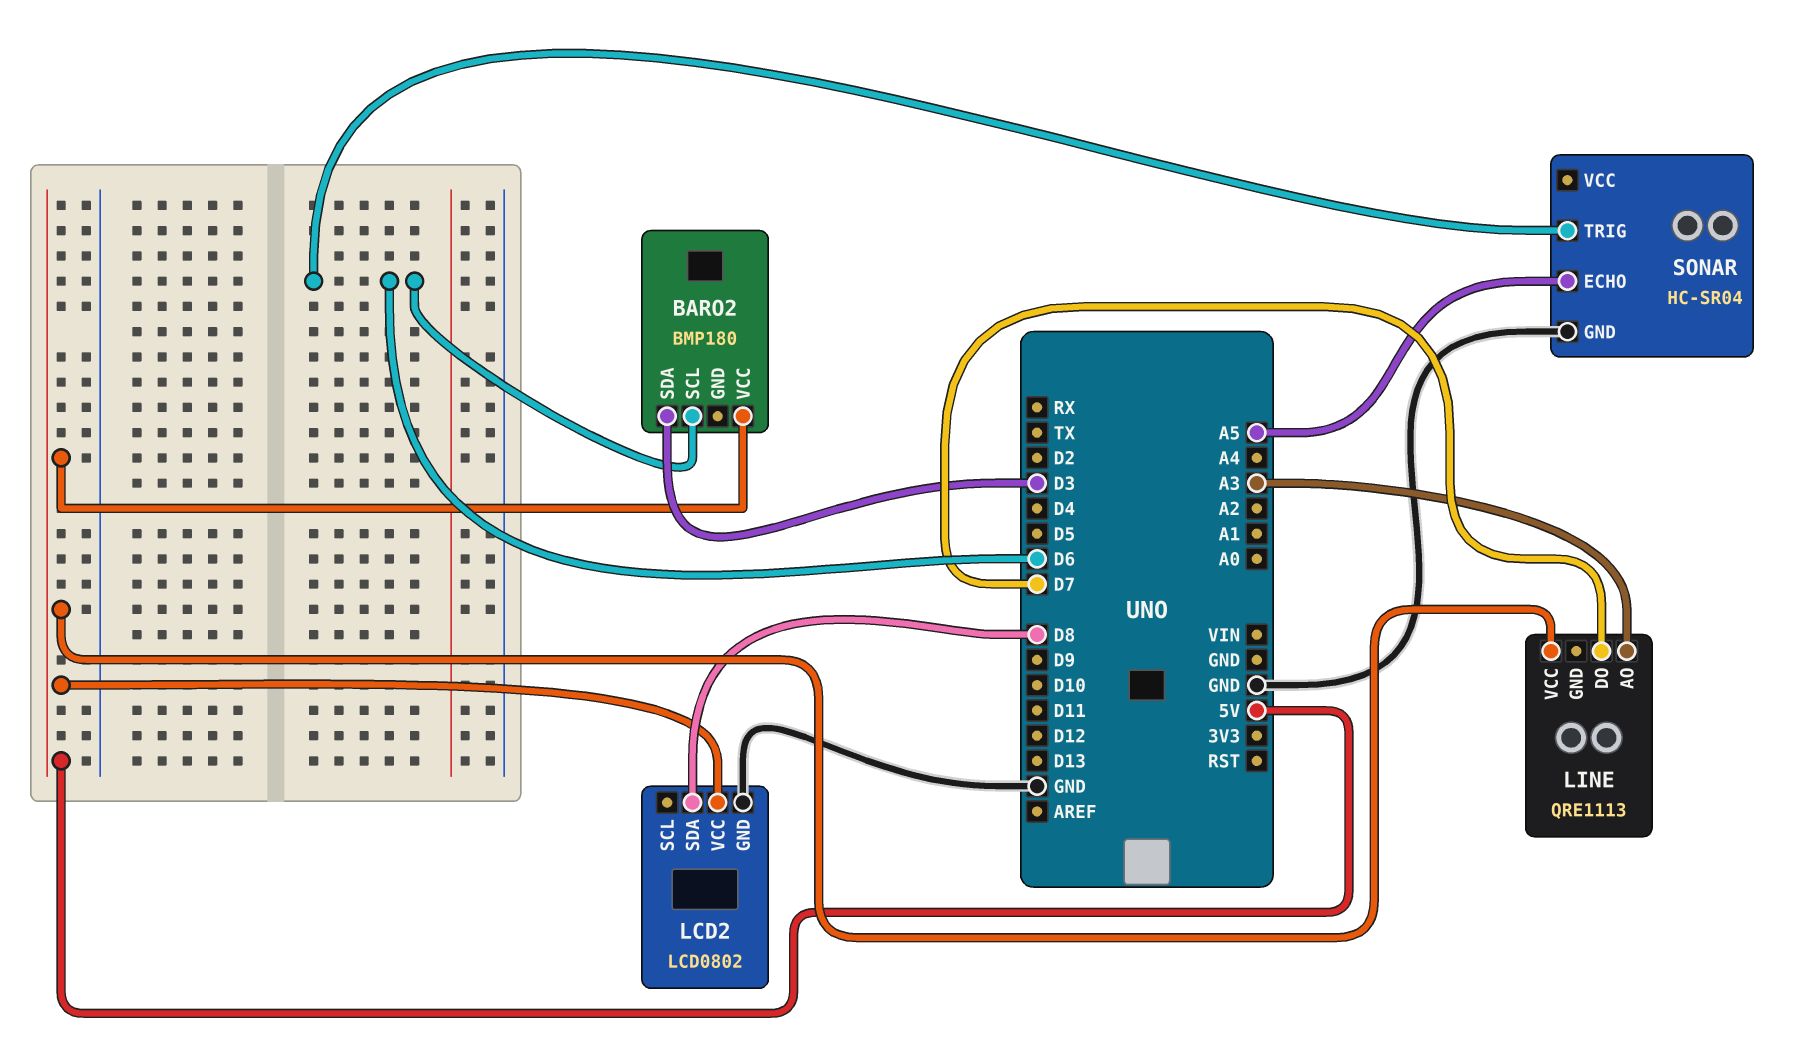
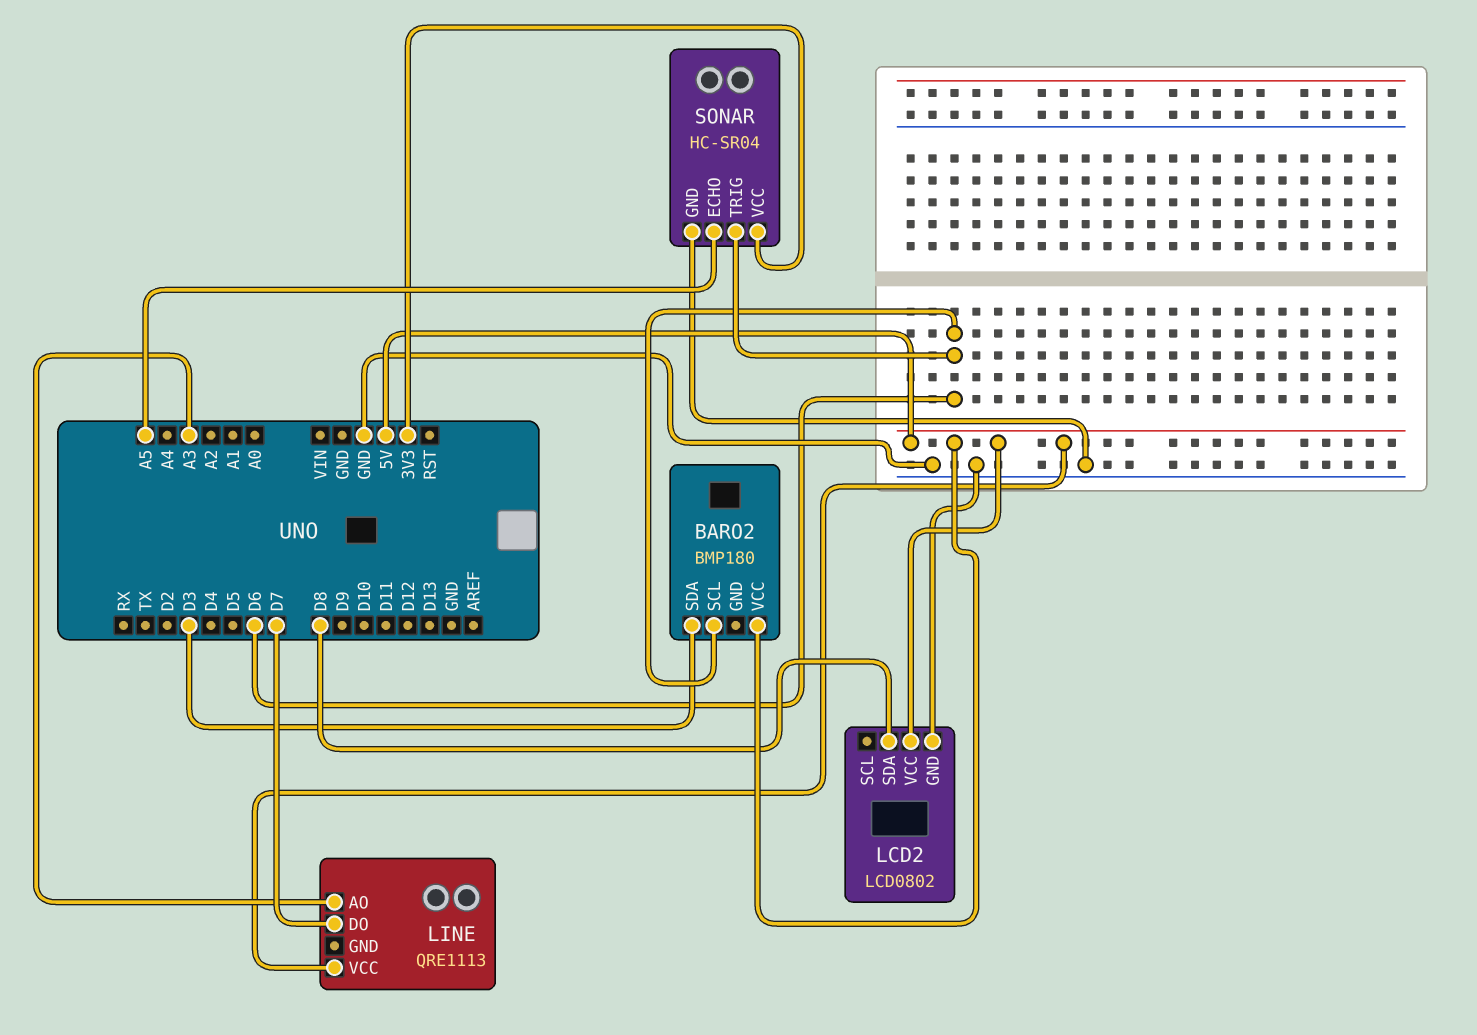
SONAR pin VCC: none -> 3V3

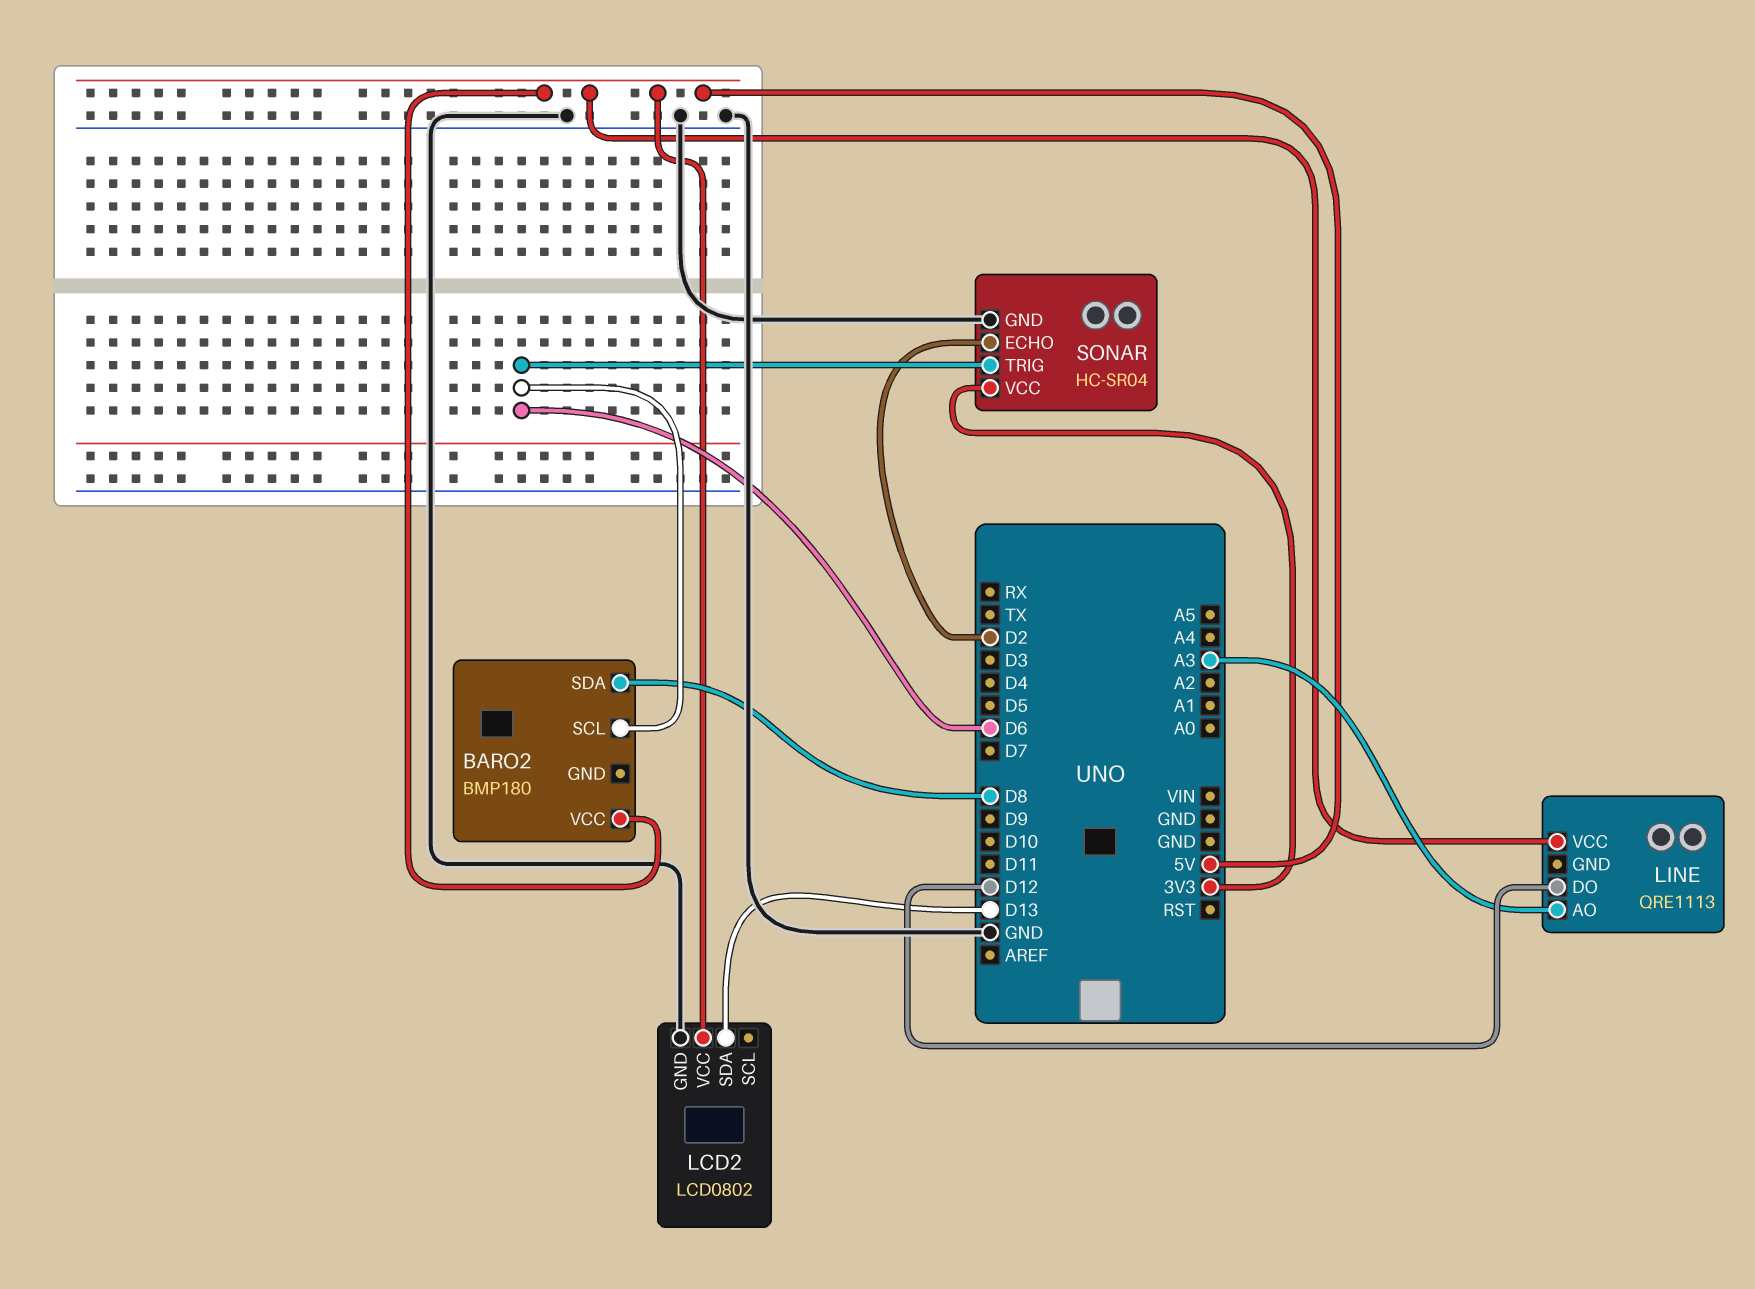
BARO2 pin SDA: D3 -> D8
LCD2 pin SDA: D8 -> D13
LINE pin DO: D7 -> D12
SONAR pin ECHO: A5 -> D2

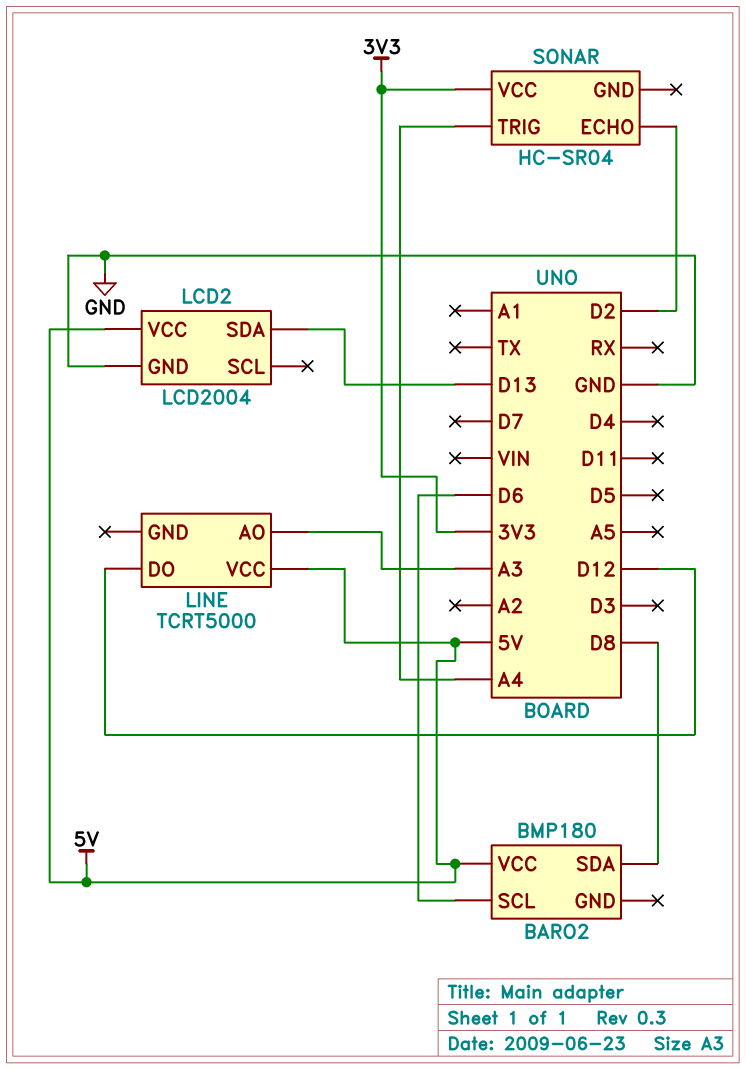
LCD2: LCD0802 -> LCD2004
LINE: QRE1113 -> TCRT5000
SONAR pin GND: GND -> none
SONAR pin TRIG: D6 -> A4

